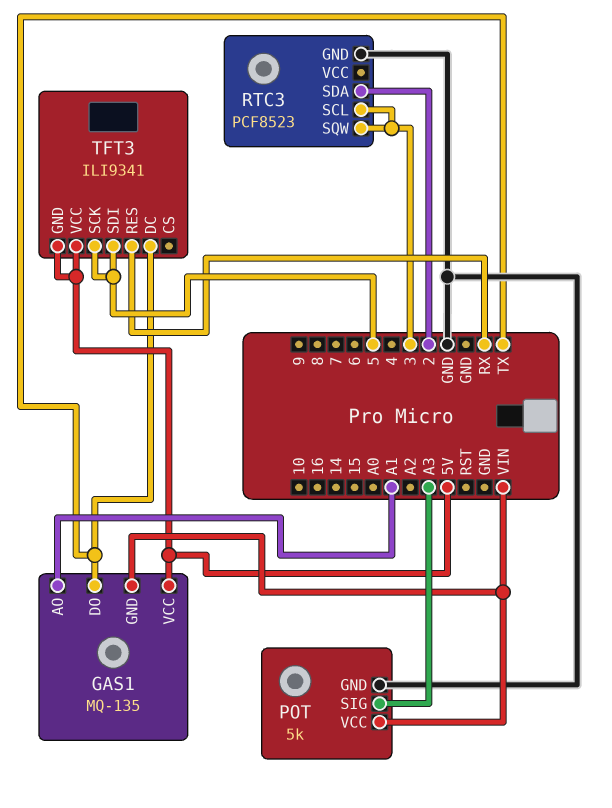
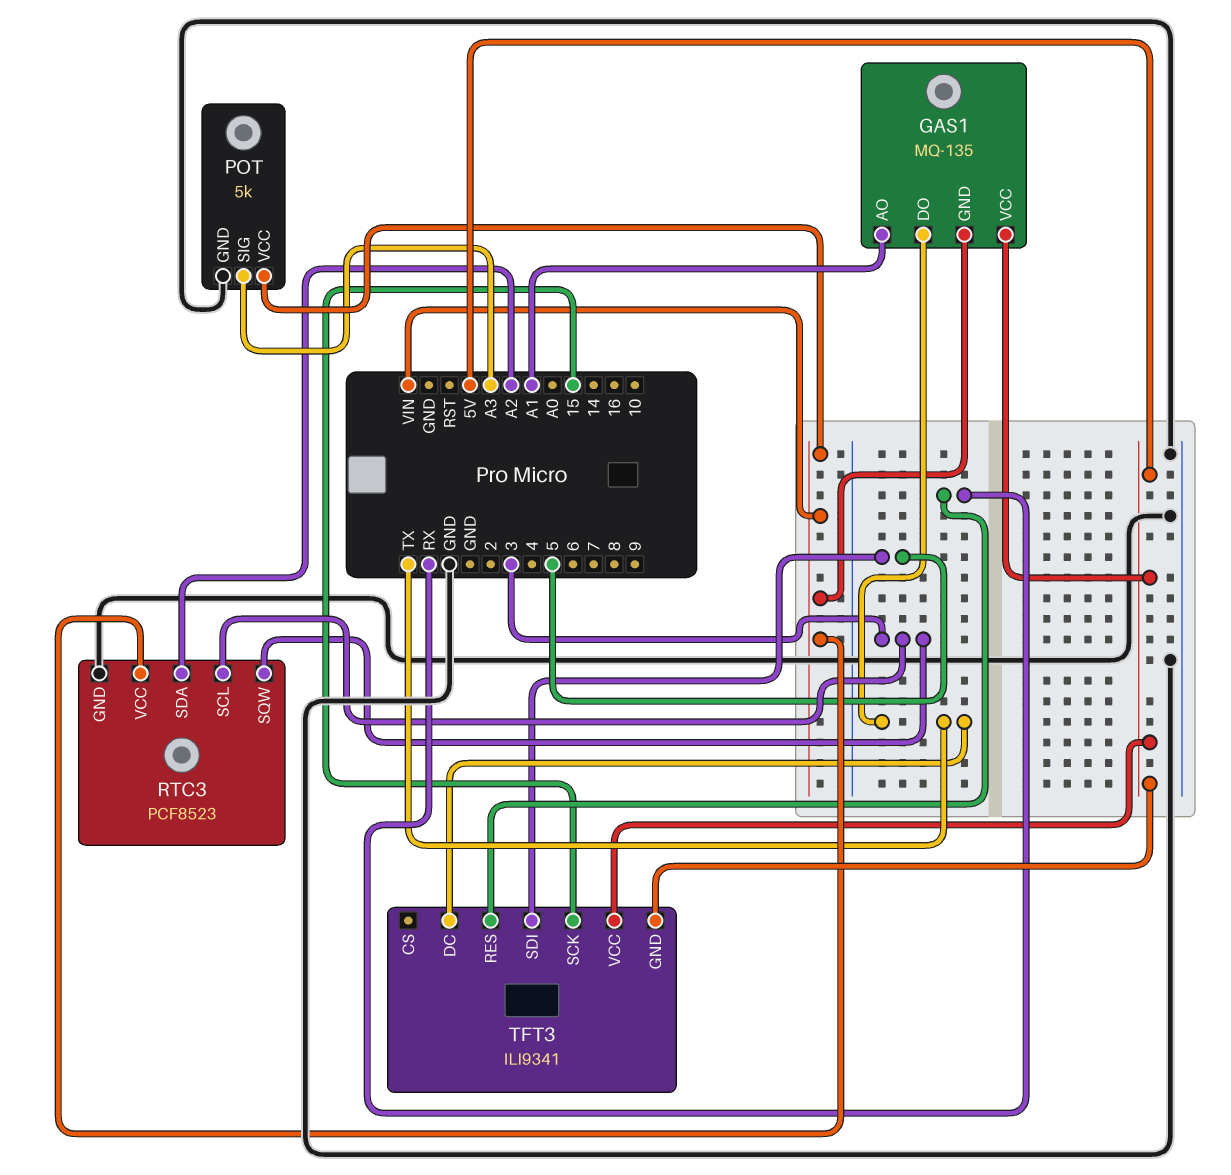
RTC3 pin SDA: 2 -> A2
RTC3 pin VCC: none -> VIN
TFT3 pin SCK: 5 -> 15

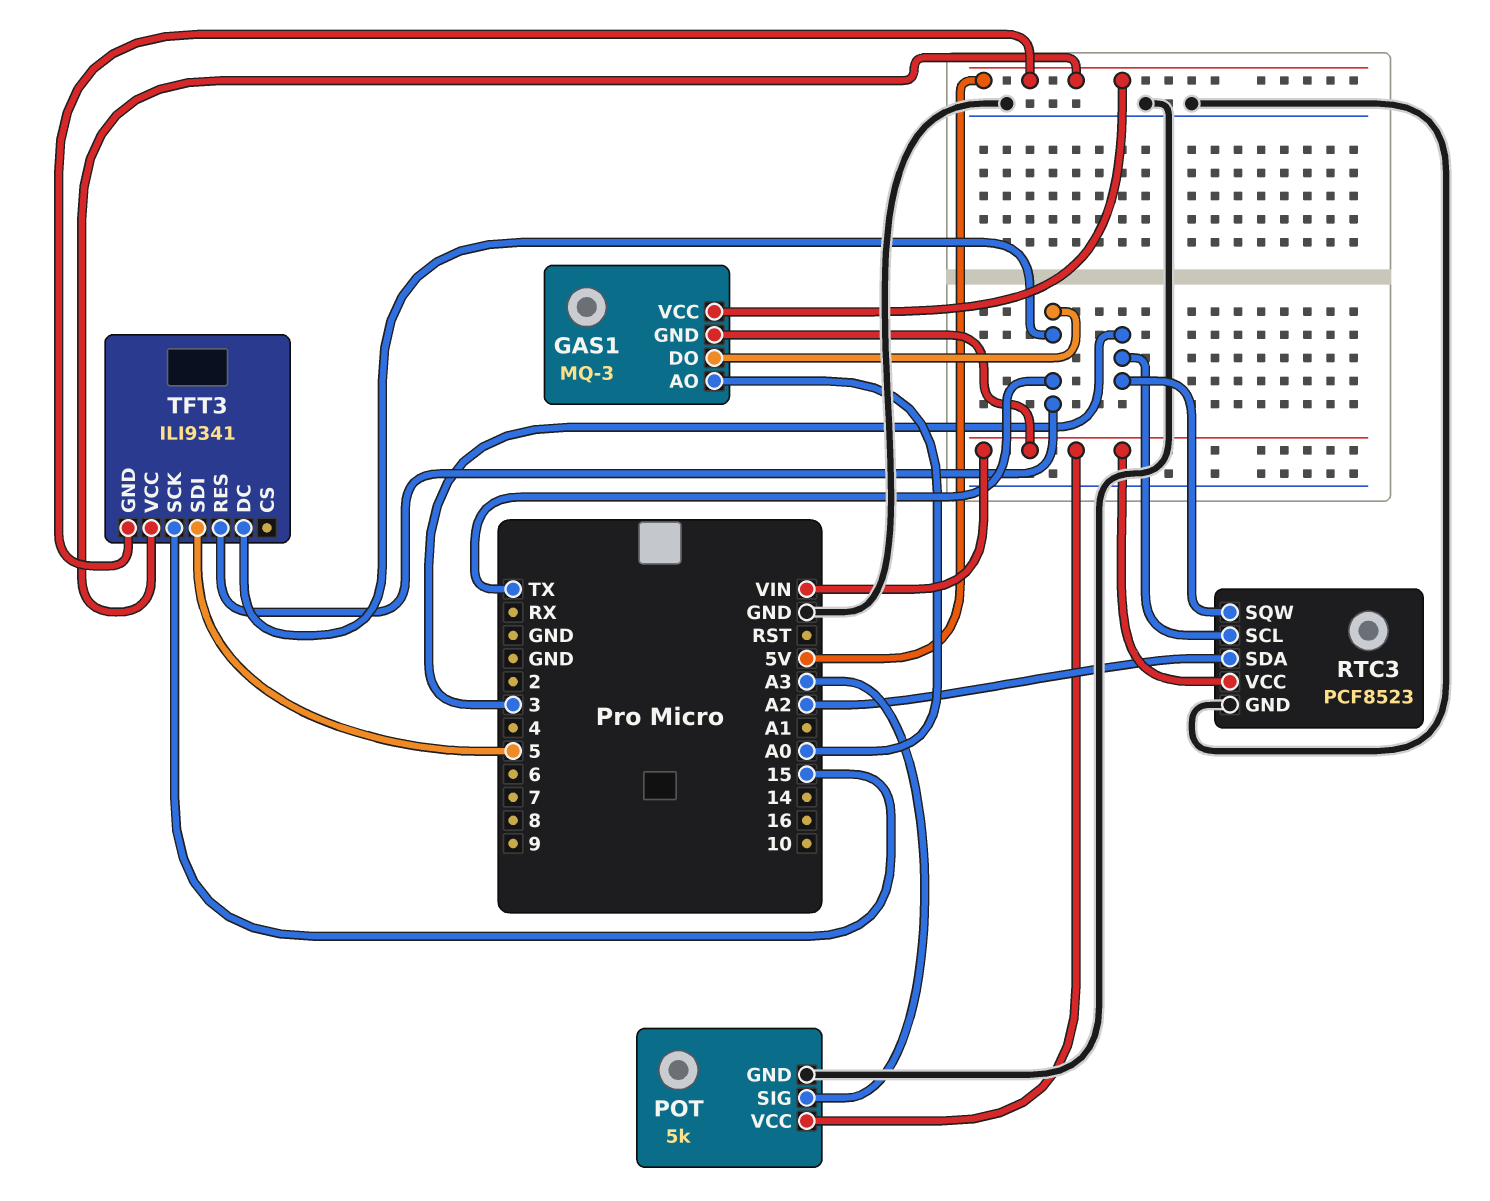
GAS1: MQ-135 -> MQ-3
GAS1 pin AO: A1 -> A0
TFT3 pin RES: RX -> TX

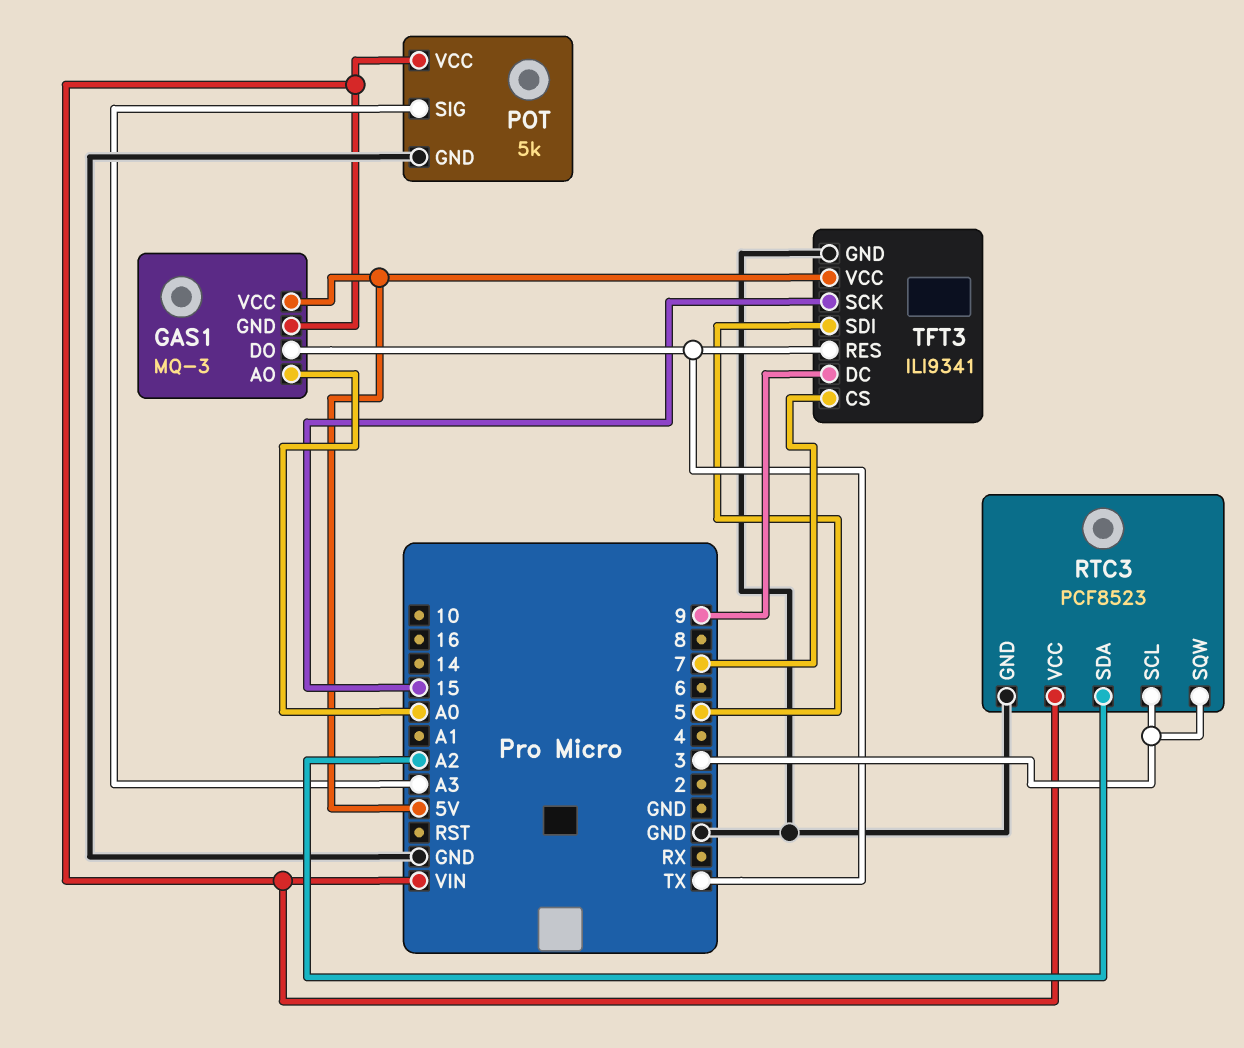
TFT3 pin CS: none -> 7
TFT3 pin DC: TX -> 9
TFT3 pin GND: 5V -> GND

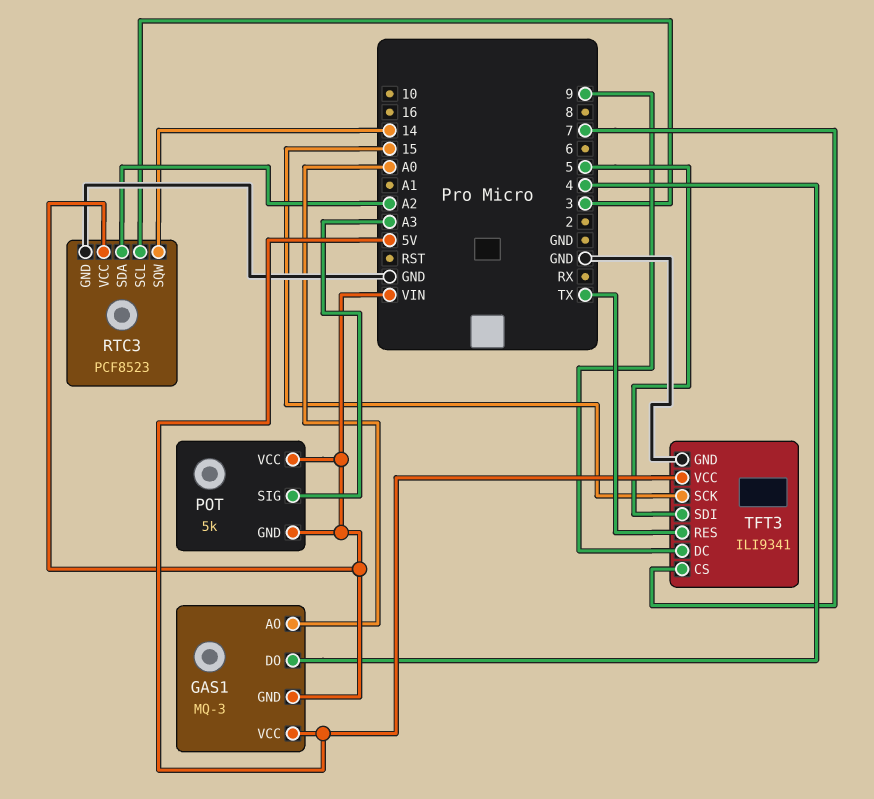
GAS1 pin DO: TX -> 4
POT pin GND: GND -> VIN
RTC3 pin SQW: 3 -> 14

